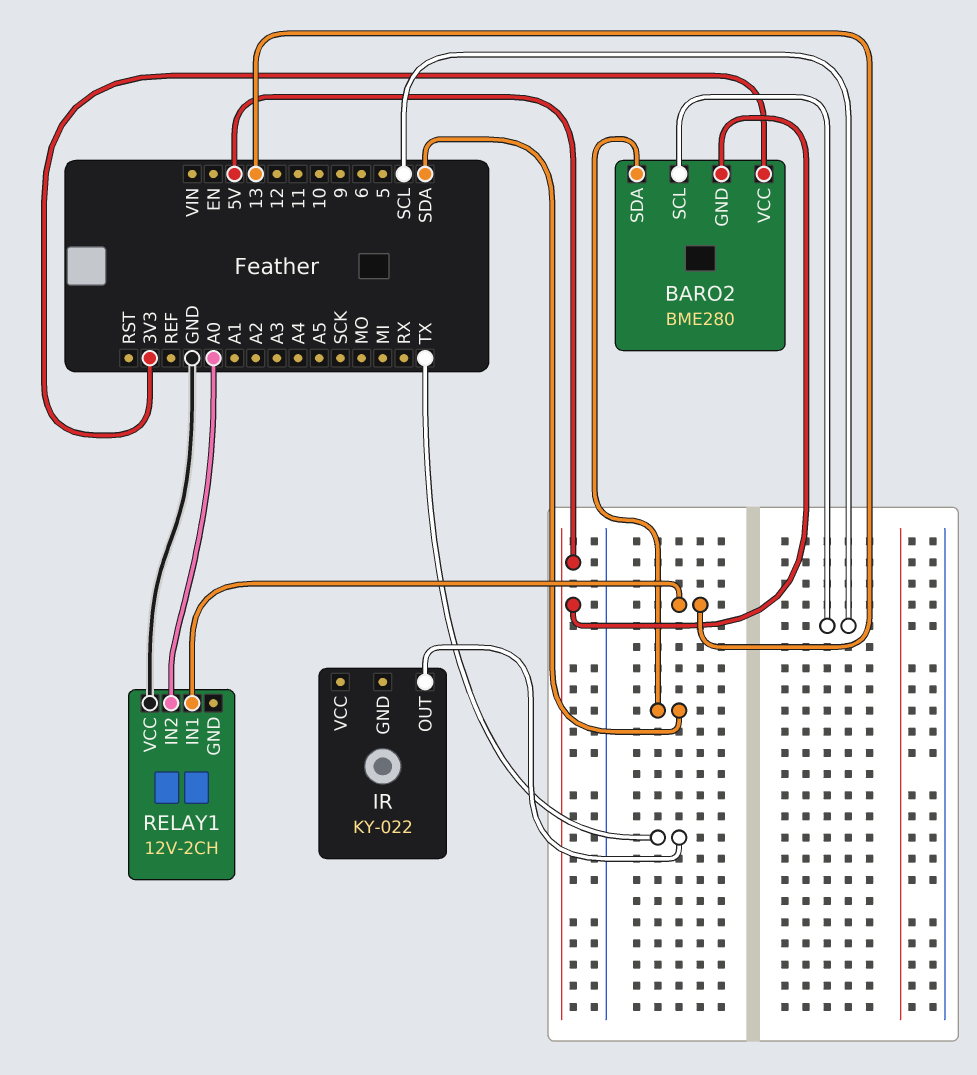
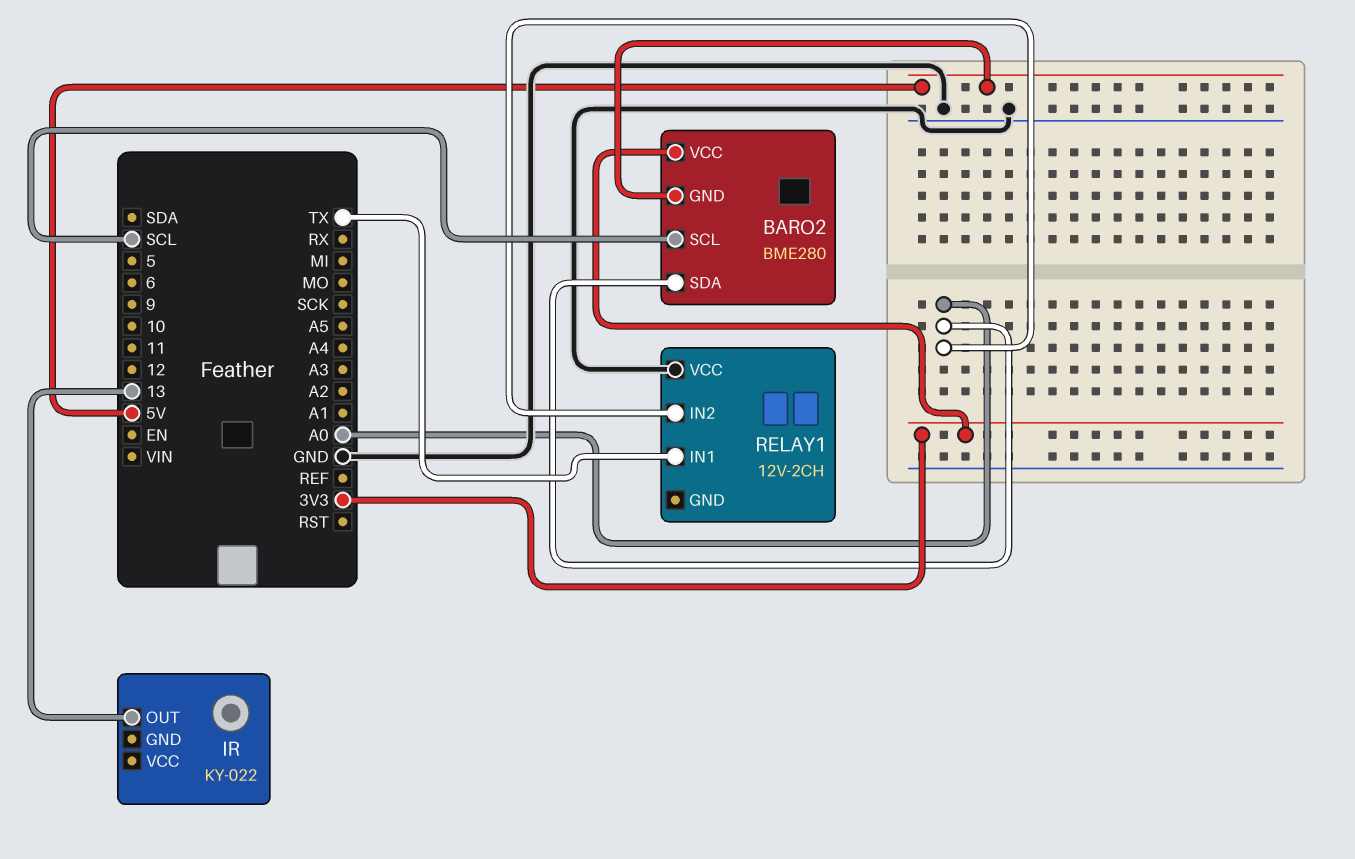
BARO2 pin SDA: SDA -> A0
IR pin OUT: TX -> 13
RELAY1 pin IN1: 13 -> TX

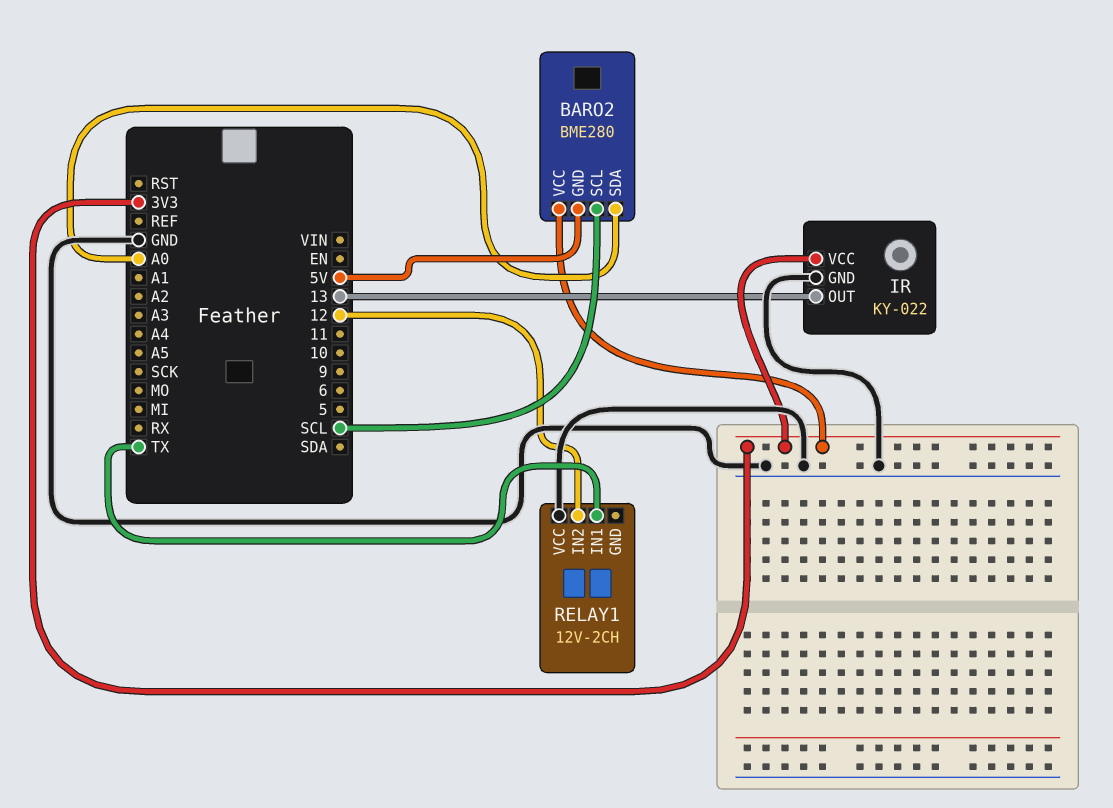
IR pin GND: none -> GND
IR pin VCC: none -> 3V3
RELAY1 pin IN2: A0 -> 12

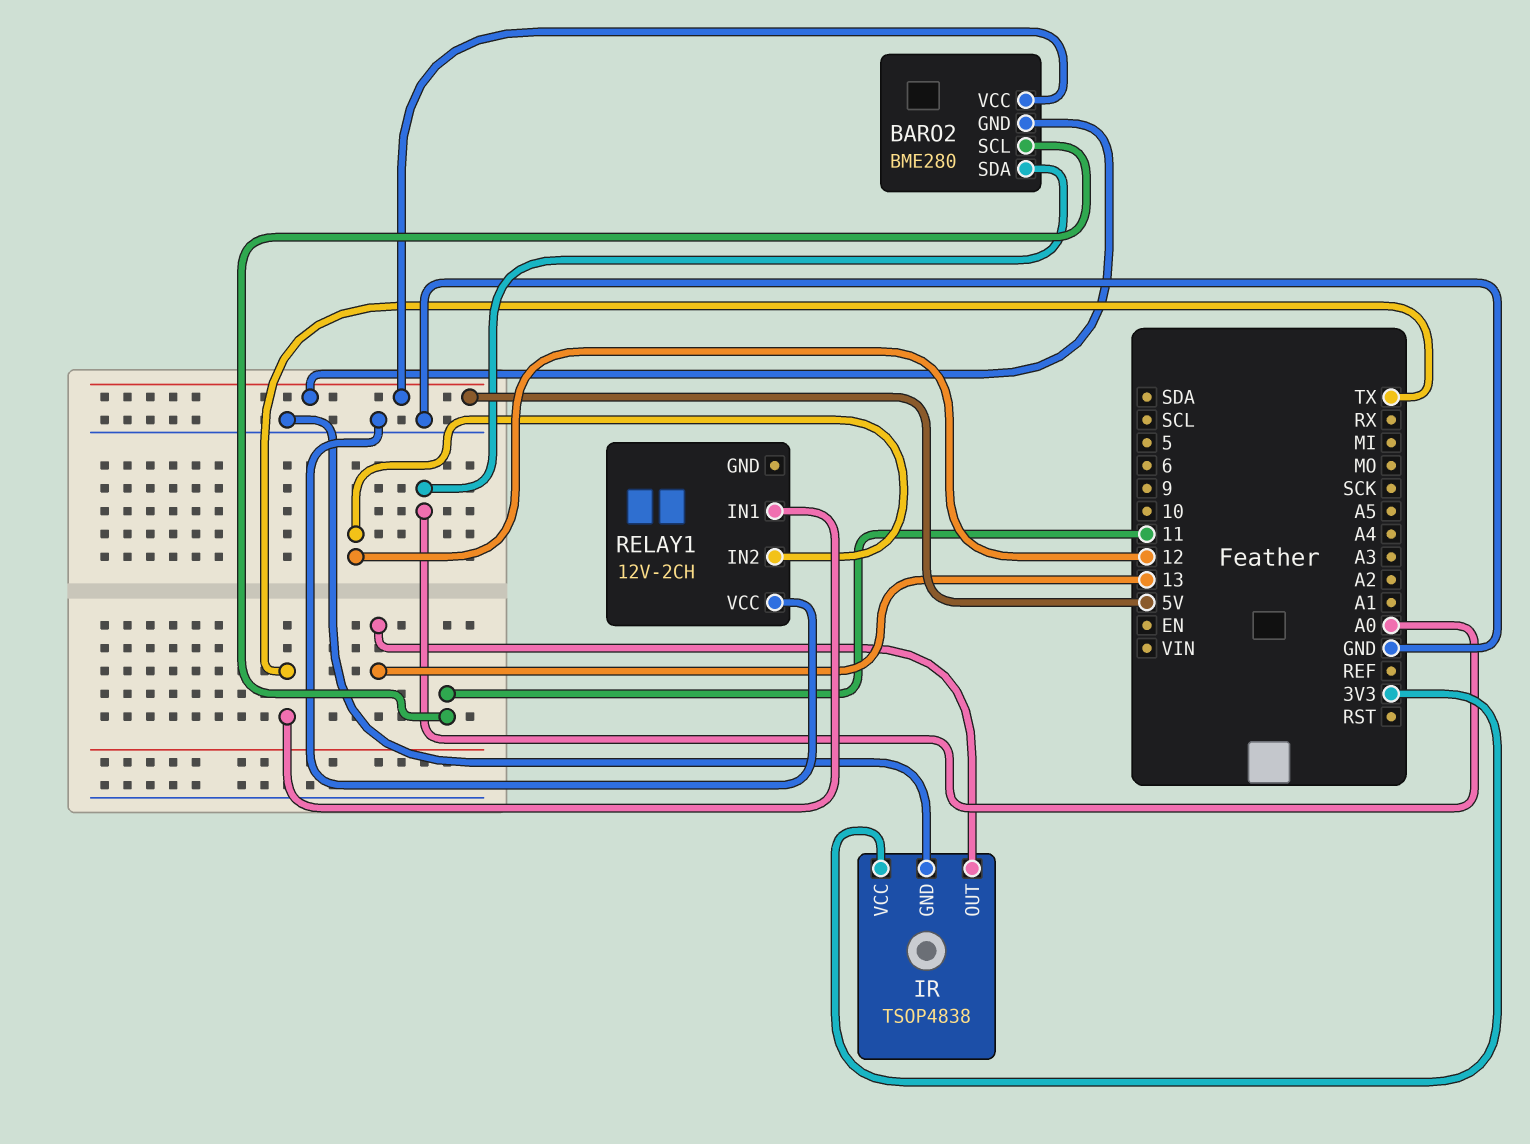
BARO2 pin SCL: SCL -> 11
BARO2 pin VCC: 3V3 -> 5V
IR: KY-022 -> TSOP4838

